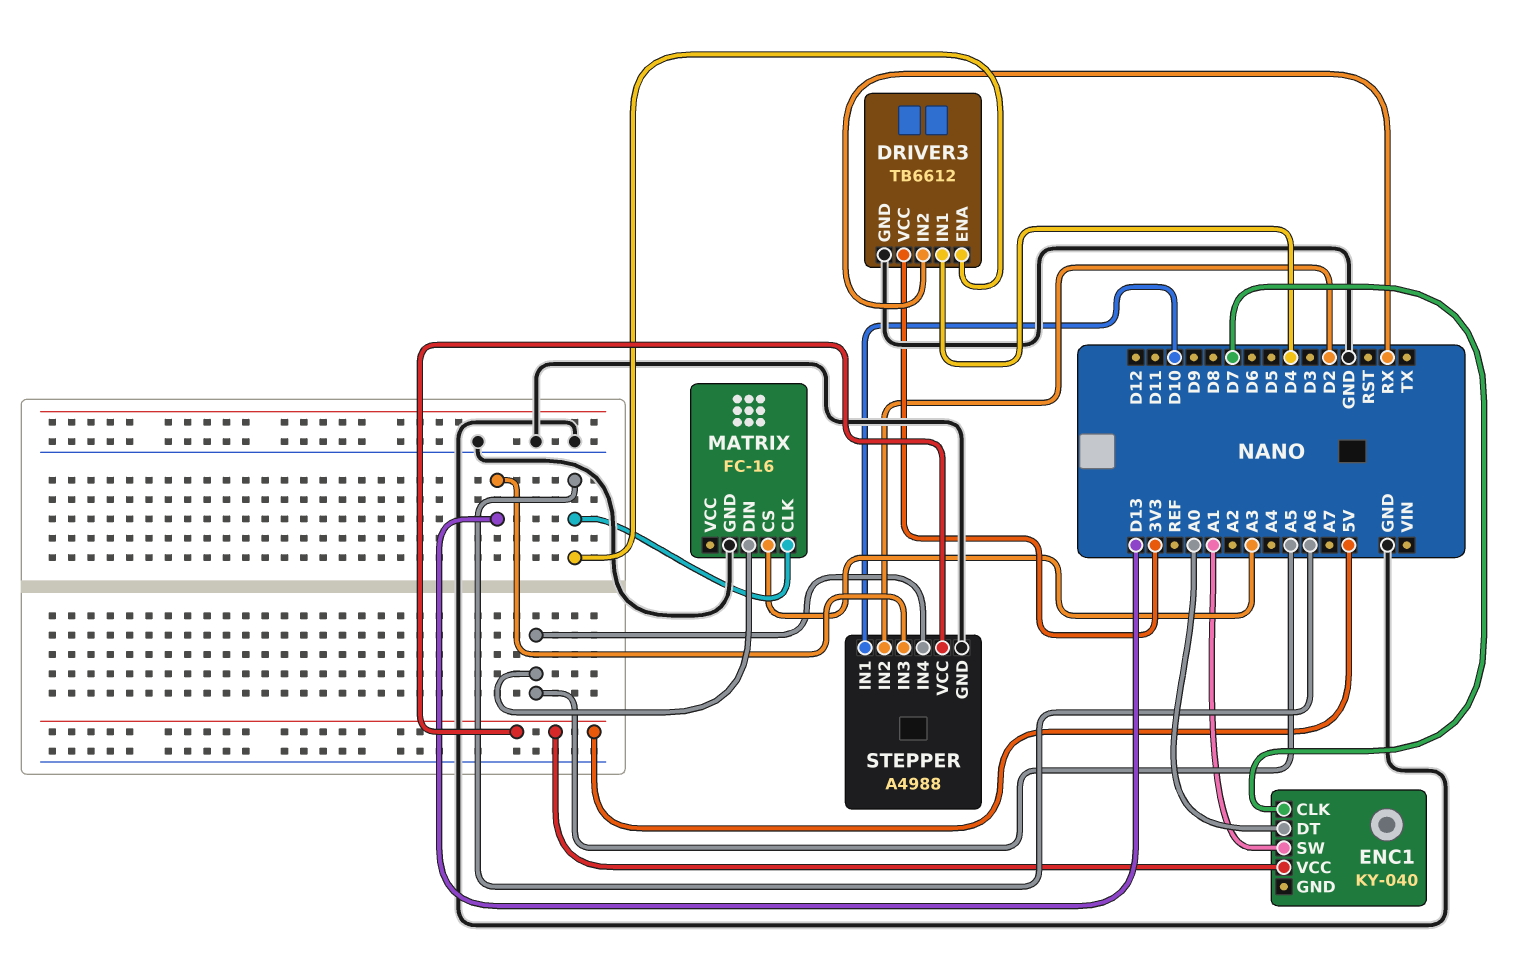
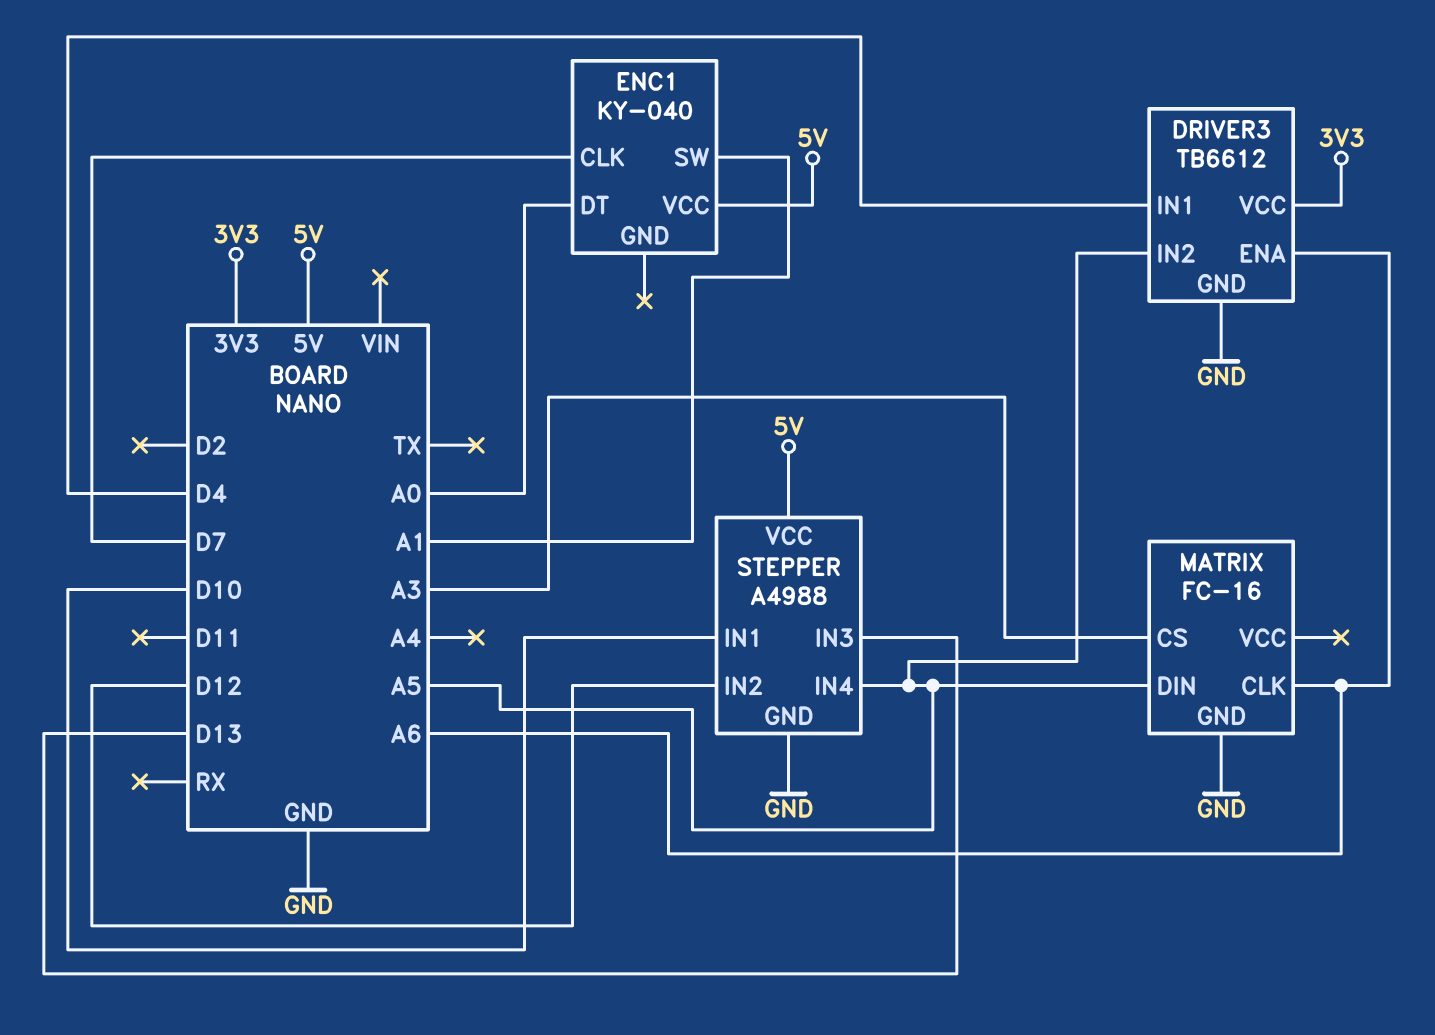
DRIVER3 pin IN2: RX -> A5
STEPPER pin IN2: D2 -> D12

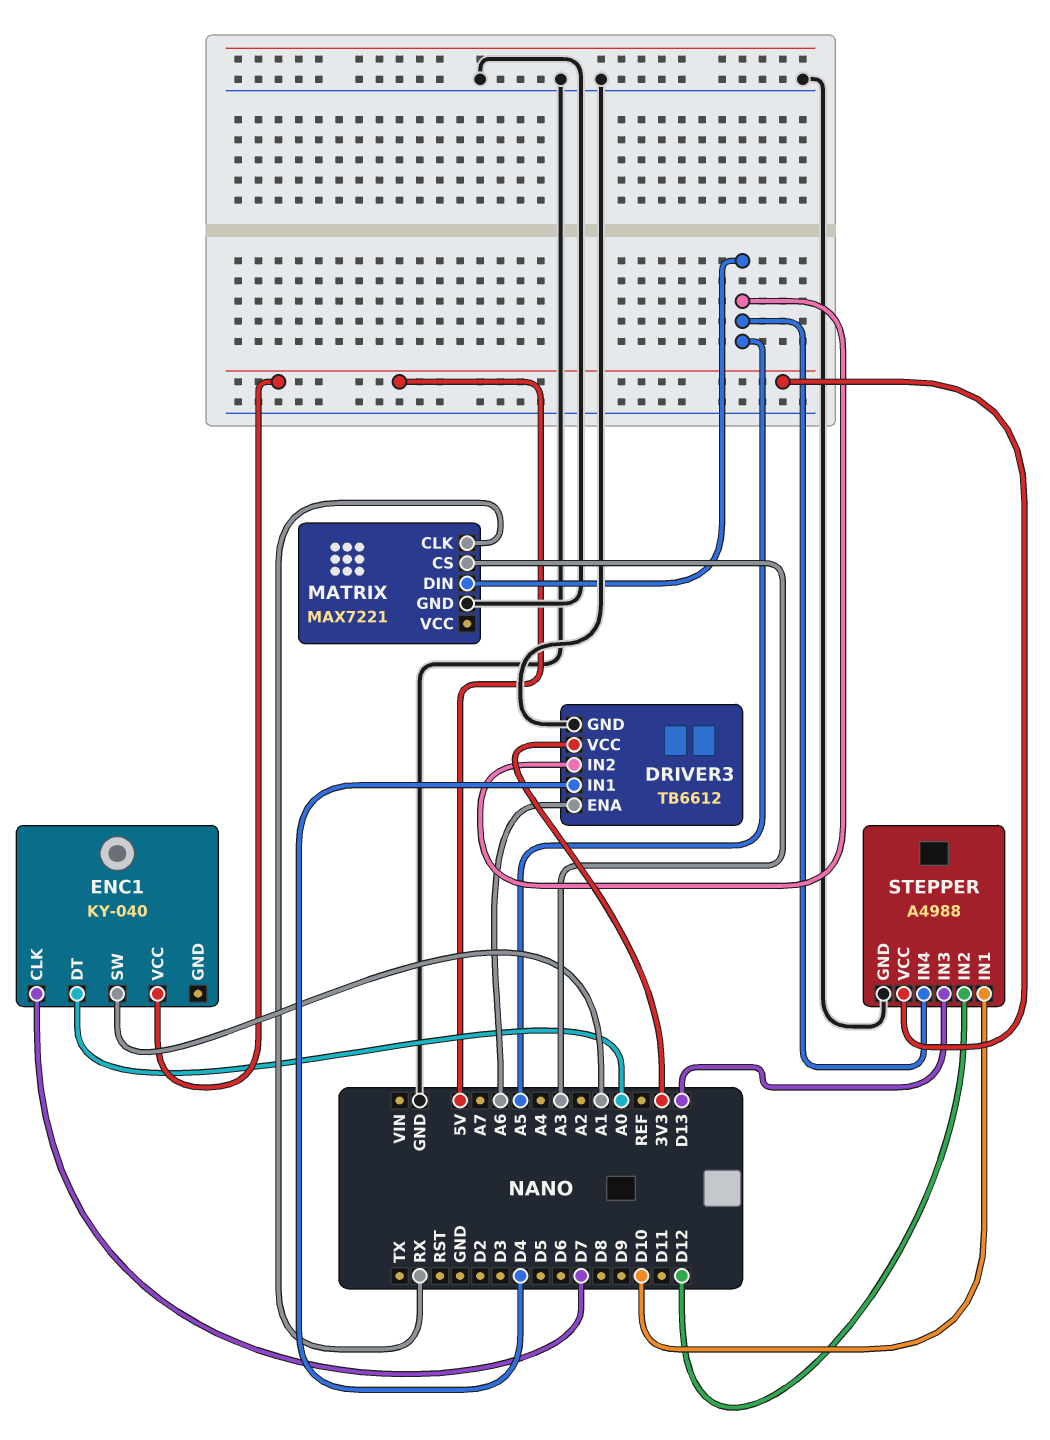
MATRIX: FC-16 -> MAX7221
MATRIX pin CLK: A6 -> RX

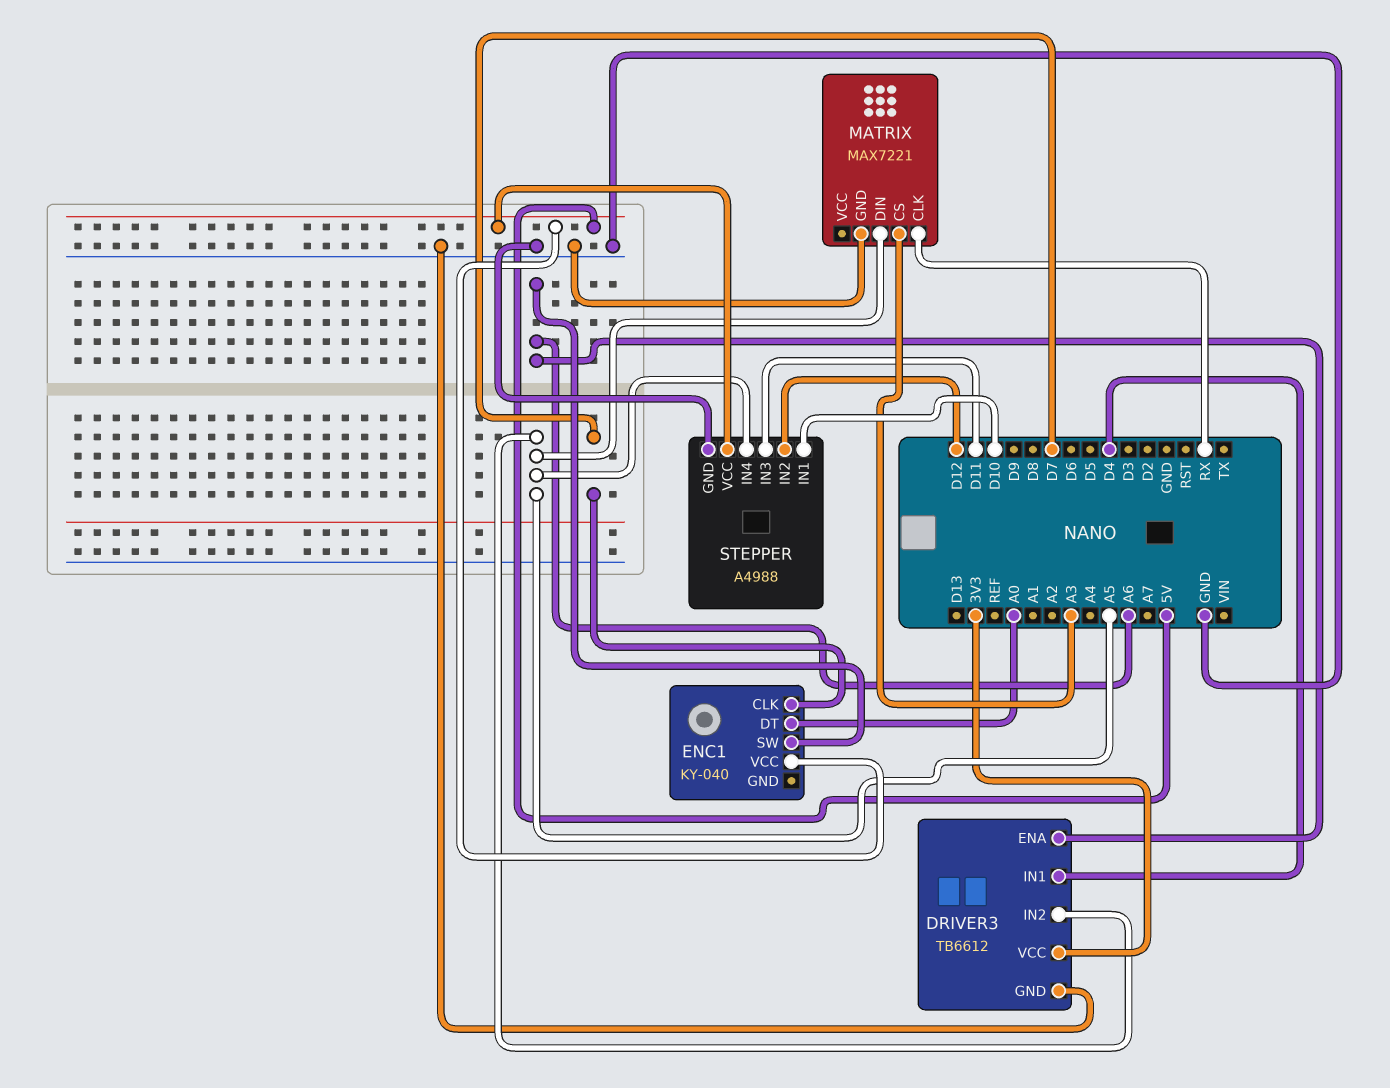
ENC1 pin SW: A1 -> A6
STEPPER pin IN3: D13 -> D11

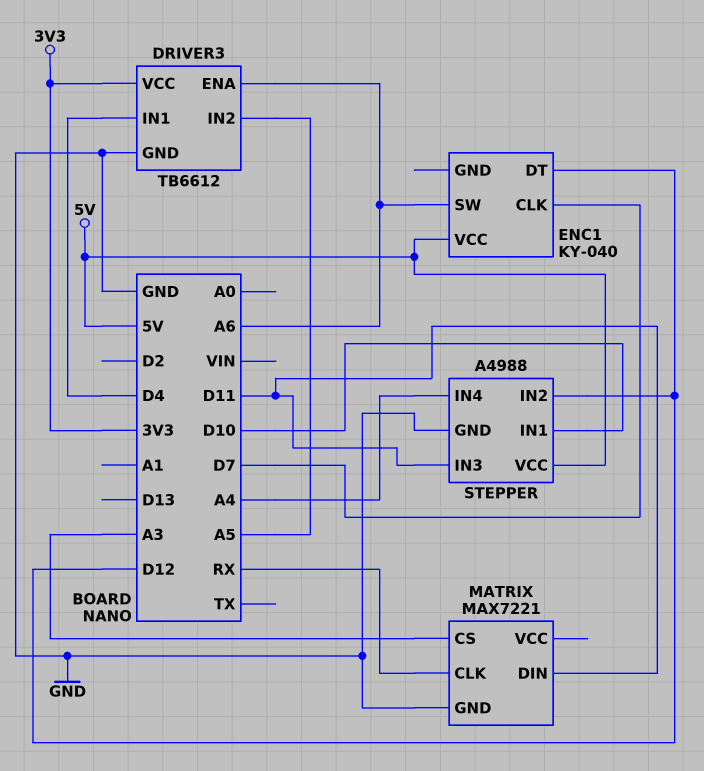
ENC1 pin DT: A0 -> D12
MATRIX pin DIN: A5 -> D11
STEPPER pin IN4: A5 -> A4

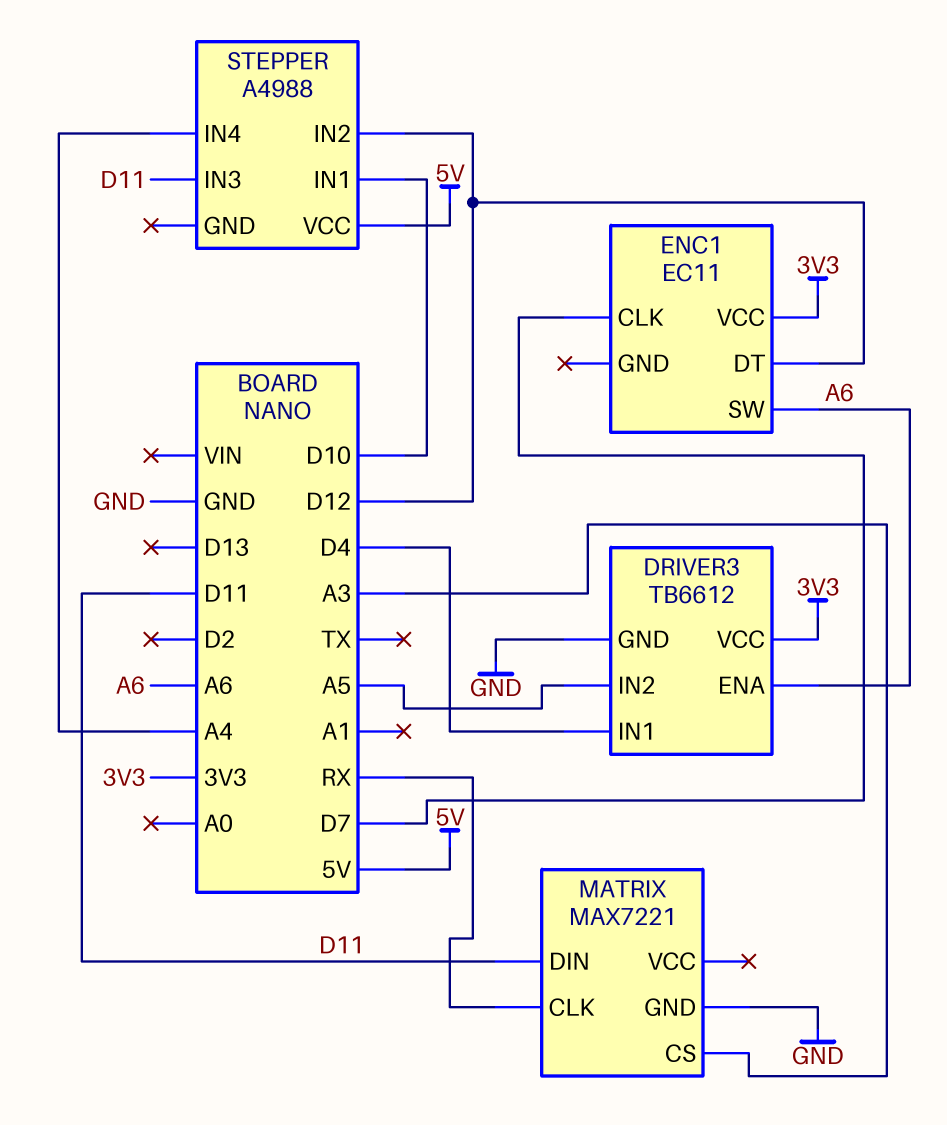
ENC1: KY-040 -> EC11
ENC1 pin VCC: 5V -> 3V3
STEPPER pin GND: GND -> none

